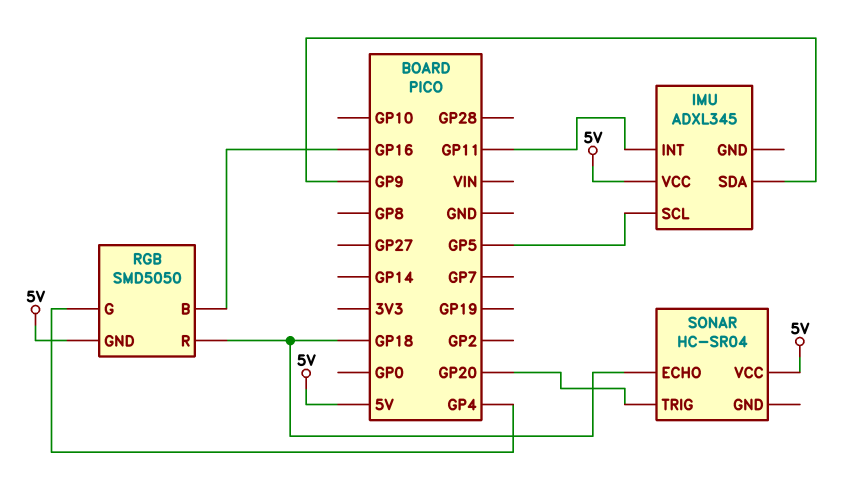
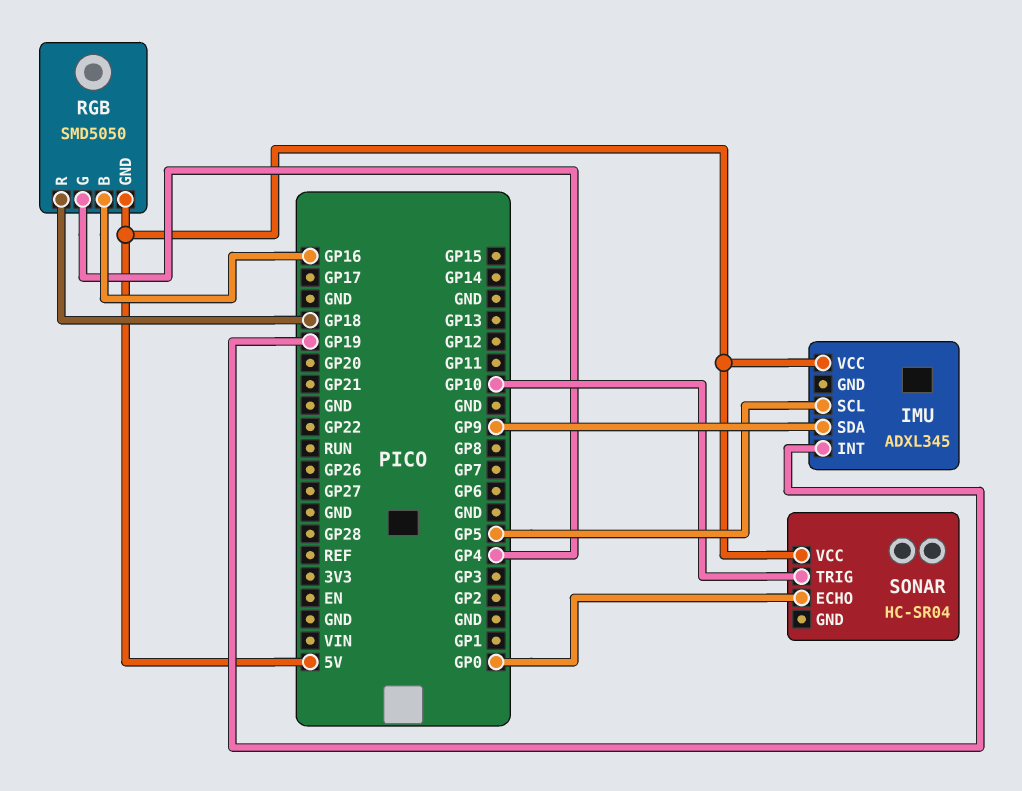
IMU pin INT: GP11 -> GP19
SONAR pin ECHO: GP18 -> GP0
SONAR pin TRIG: GP20 -> GP10

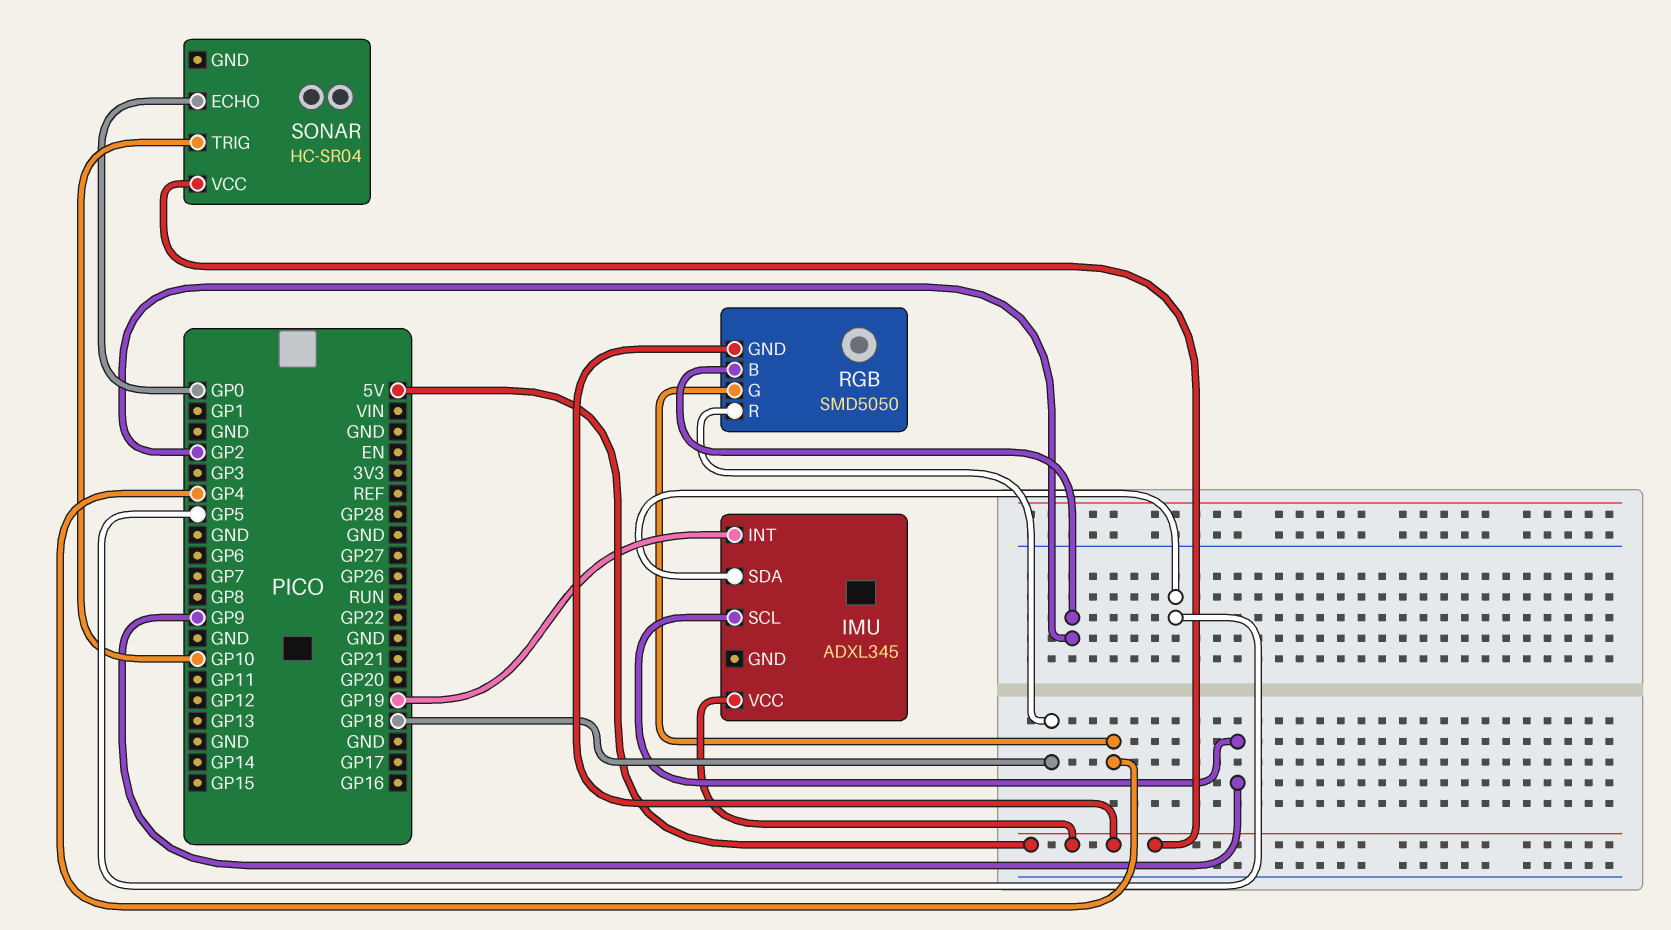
IMU pin SCL: GP5 -> GP9
IMU pin SDA: GP9 -> GP5
RGB pin B: GP16 -> GP2

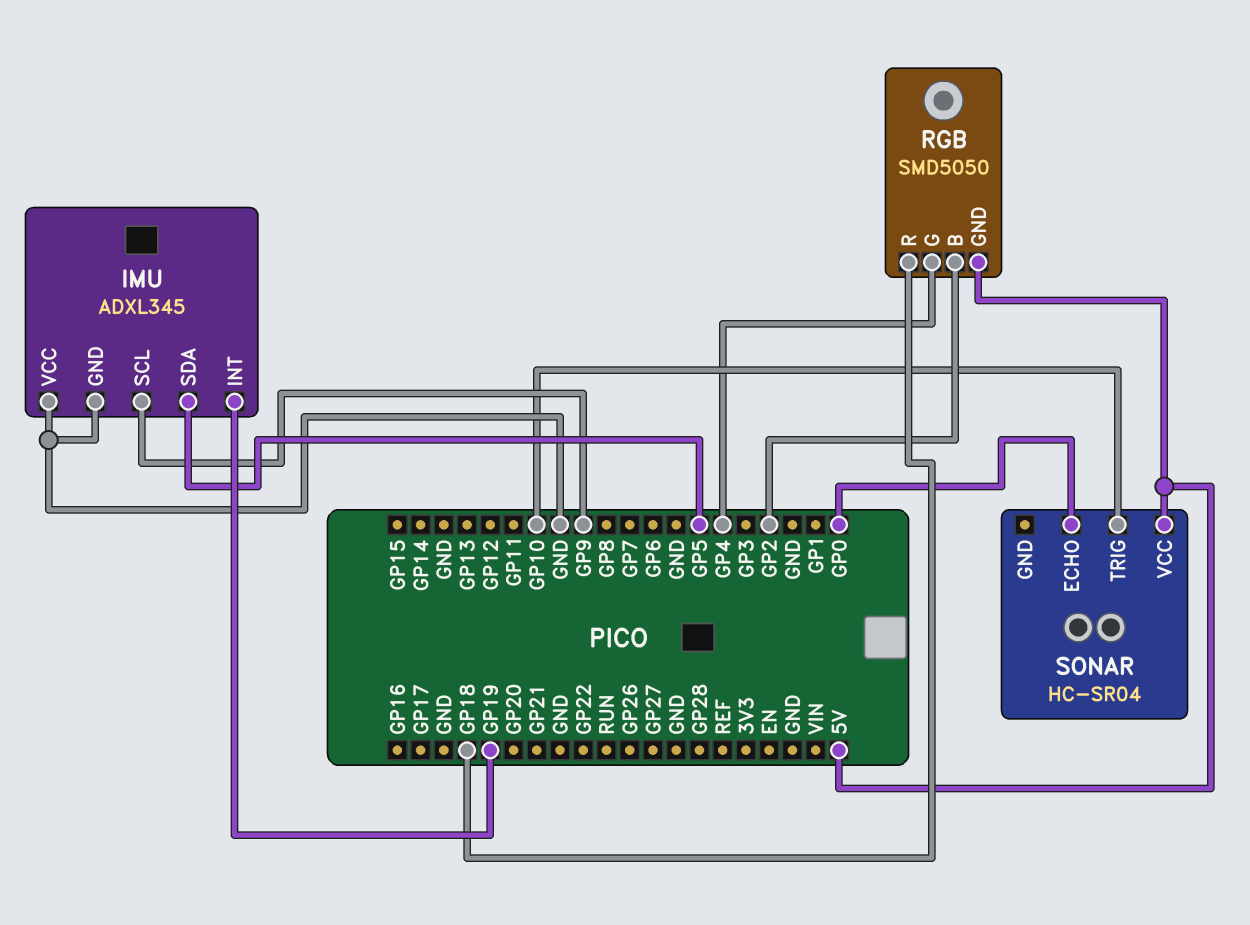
IMU pin GND: none -> GND
IMU pin VCC: 5V -> GND

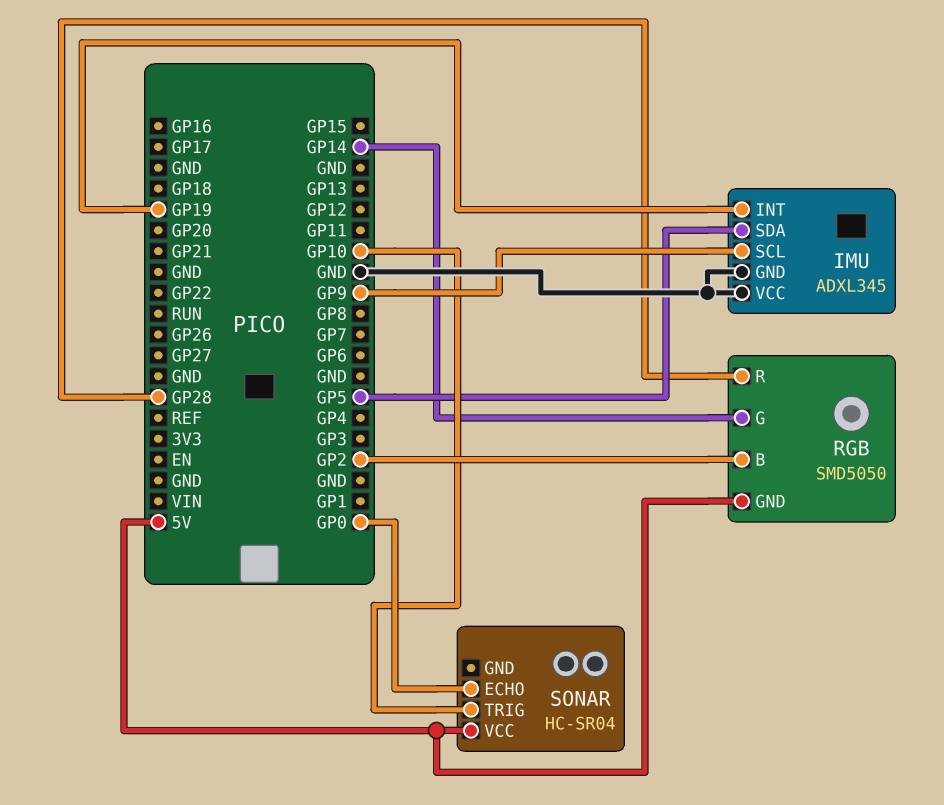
RGB pin G: GP4 -> GP14
RGB pin R: GP18 -> GP28

